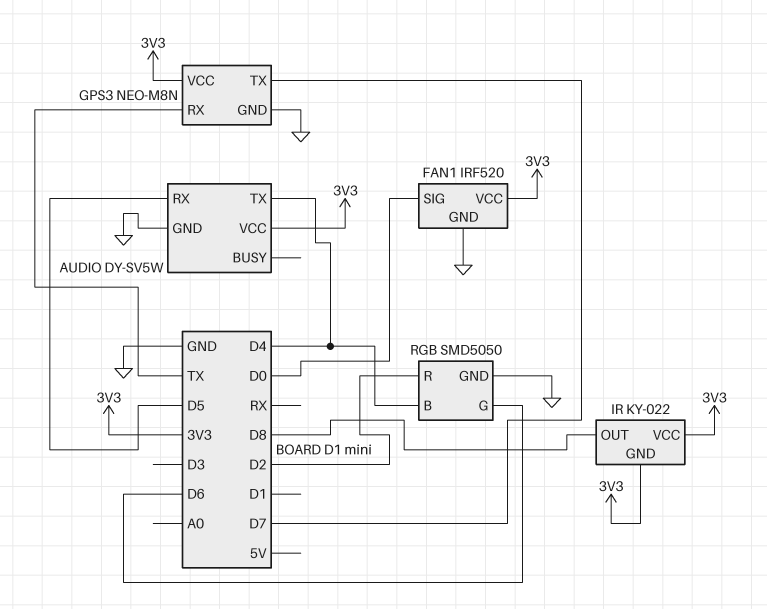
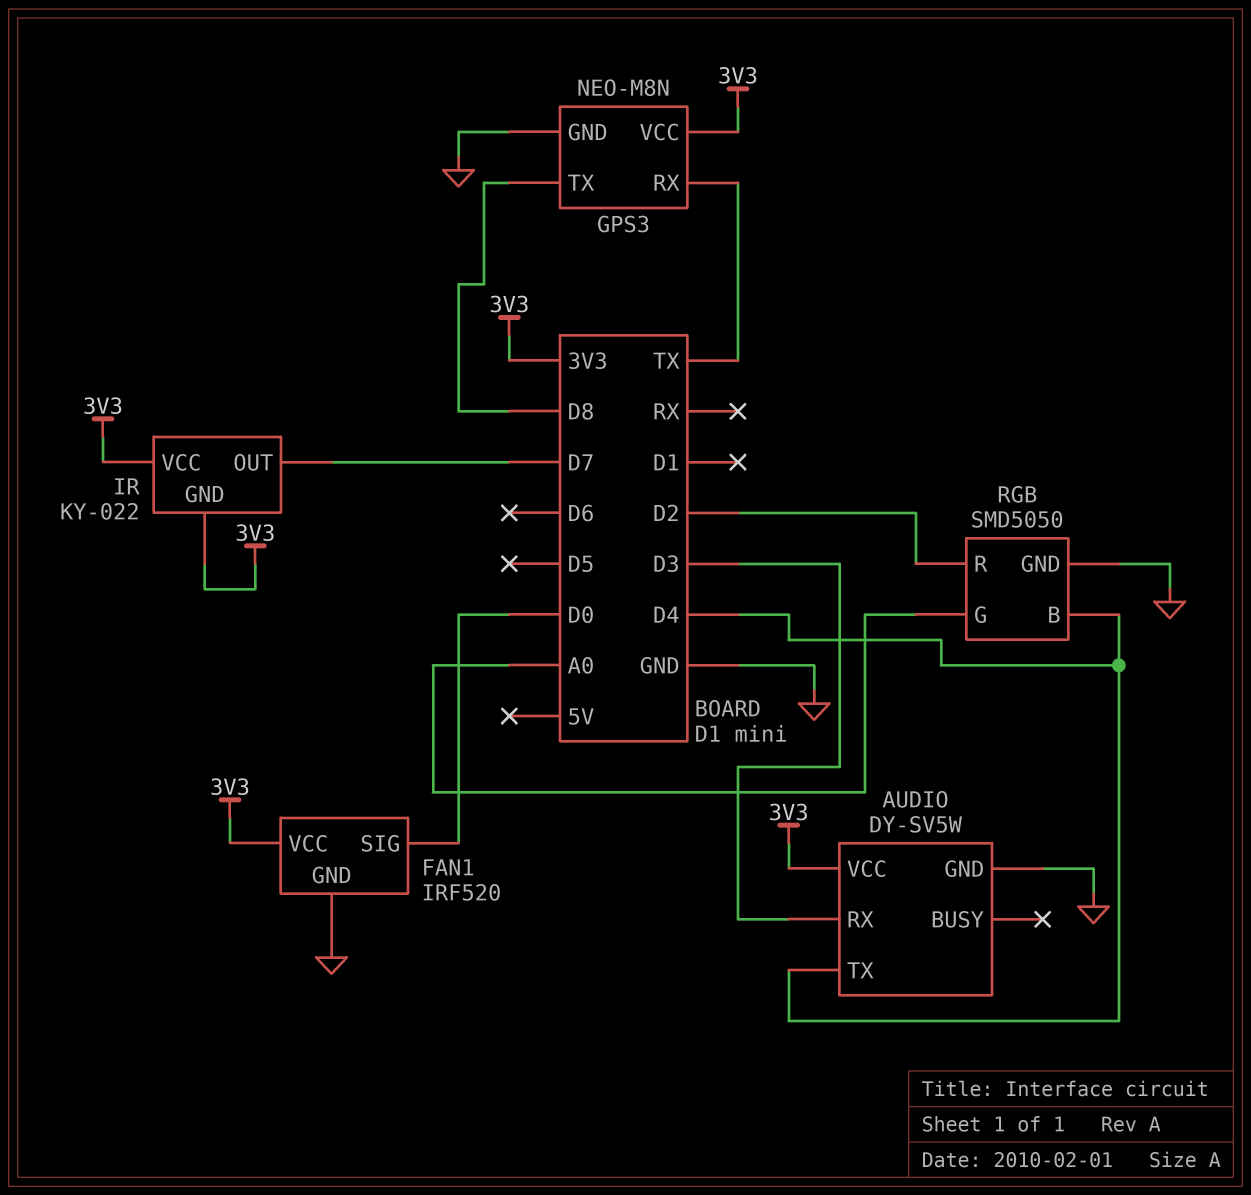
AUDIO pin RX: D5 -> D3
GPS3 pin TX: D7 -> D8
IR pin OUT: D8 -> D7
RGB pin G: D6 -> A0

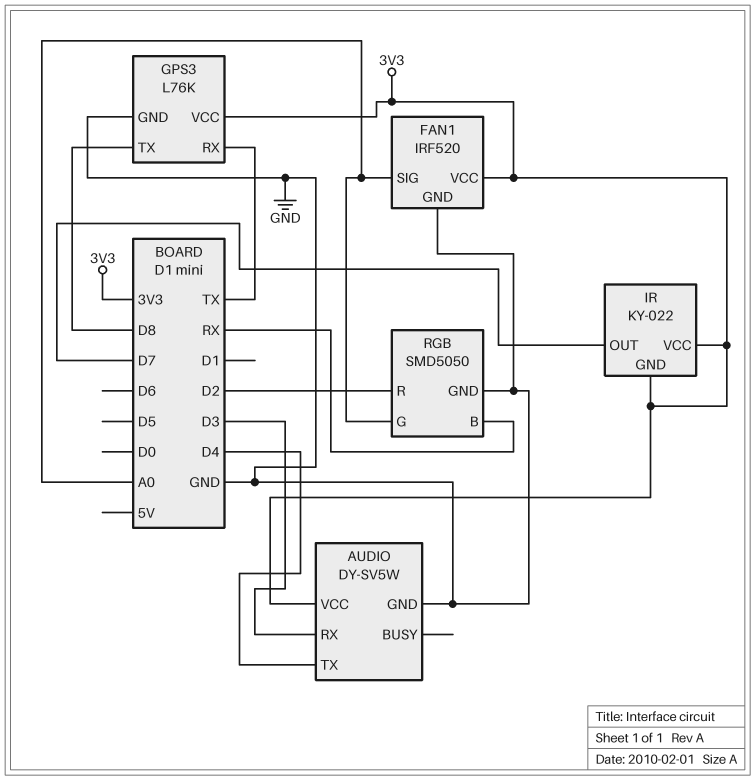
FAN1 pin SIG: D0 -> A0
GPS3: NEO-M8N -> L76K
RGB pin B: D4 -> RX

